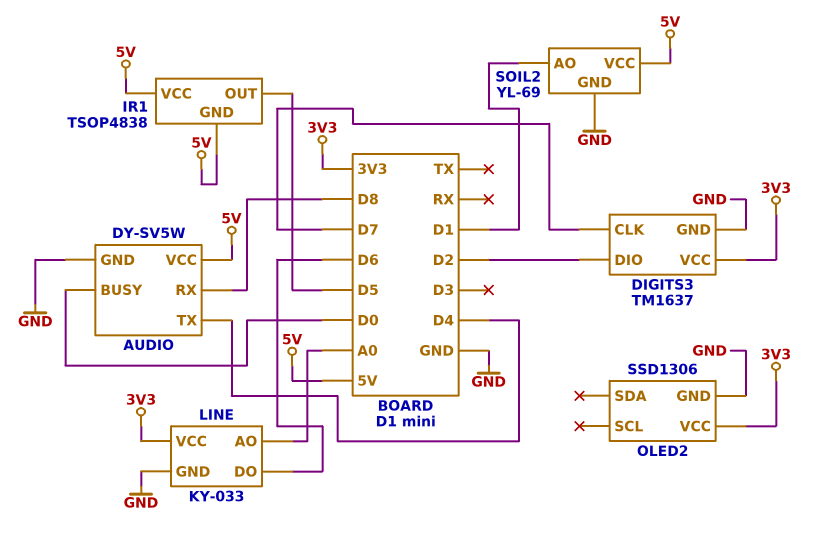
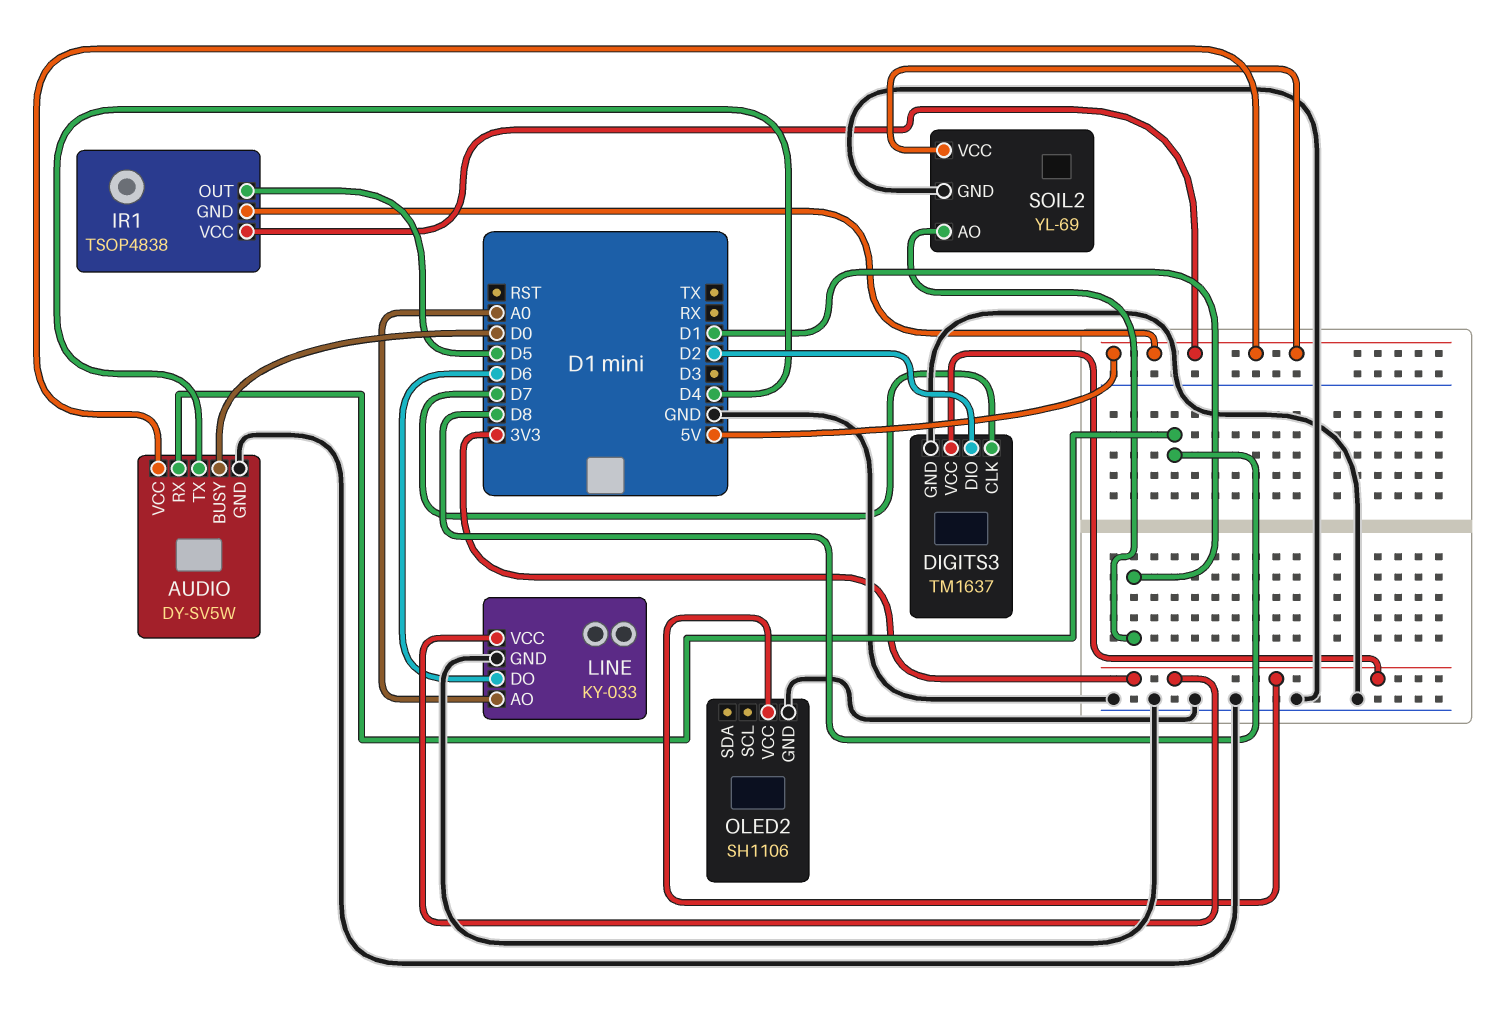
OLED2: SSD1306 -> SH1106

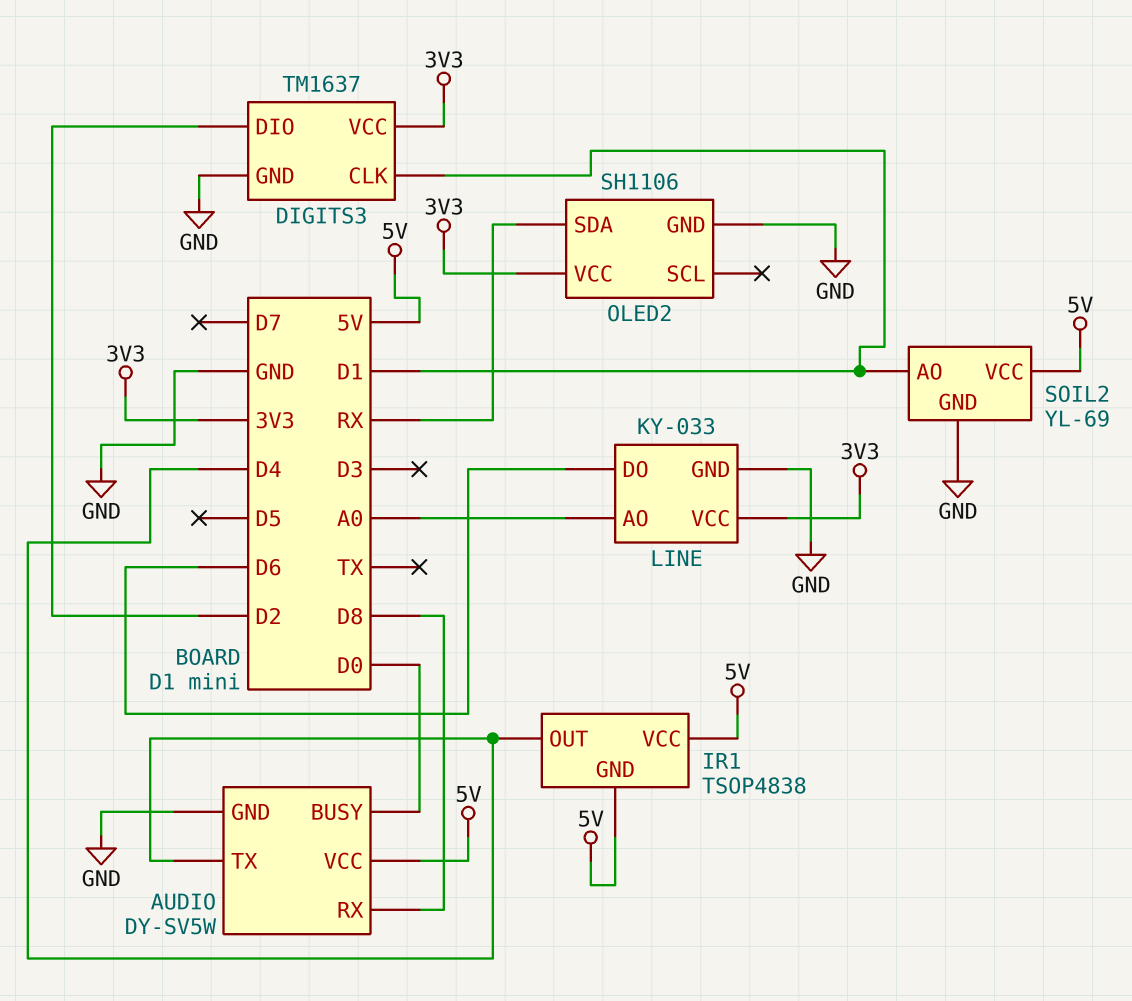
DIGITS3 pin CLK: D7 -> D1
IR1 pin OUT: D5 -> D4
OLED2 pin SDA: none -> RX

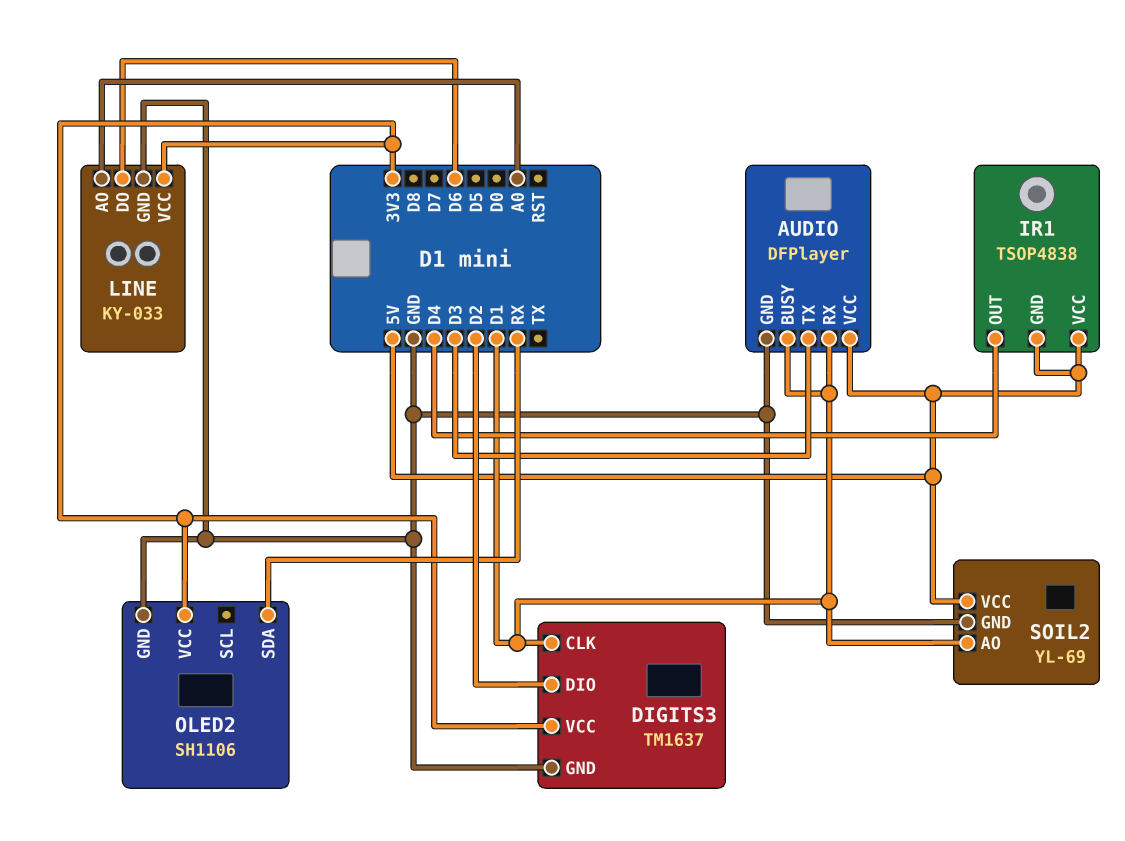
AUDIO: DY-SV5W -> DFPlayer
AUDIO pin BUSY: D0 -> D1
AUDIO pin RX: D8 -> D1
AUDIO pin TX: D4 -> D3

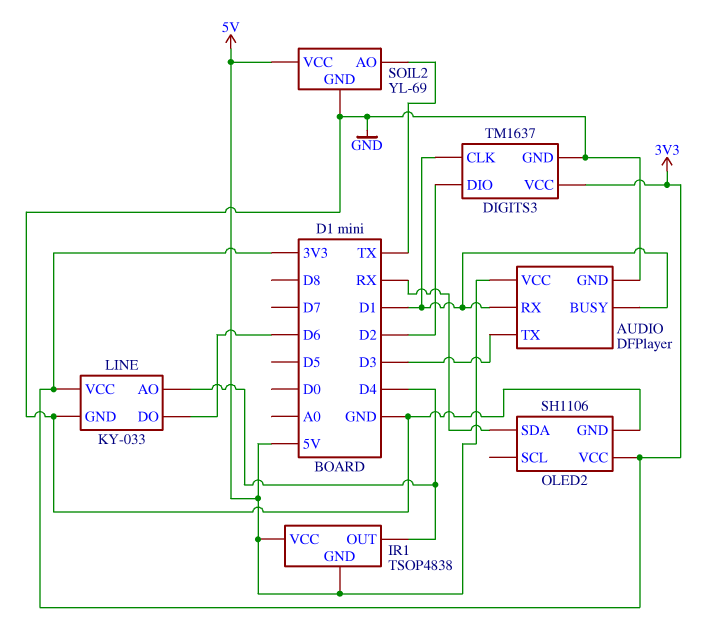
LINE pin AO: A0 -> D4
SOIL2 pin AO: D1 -> TX

